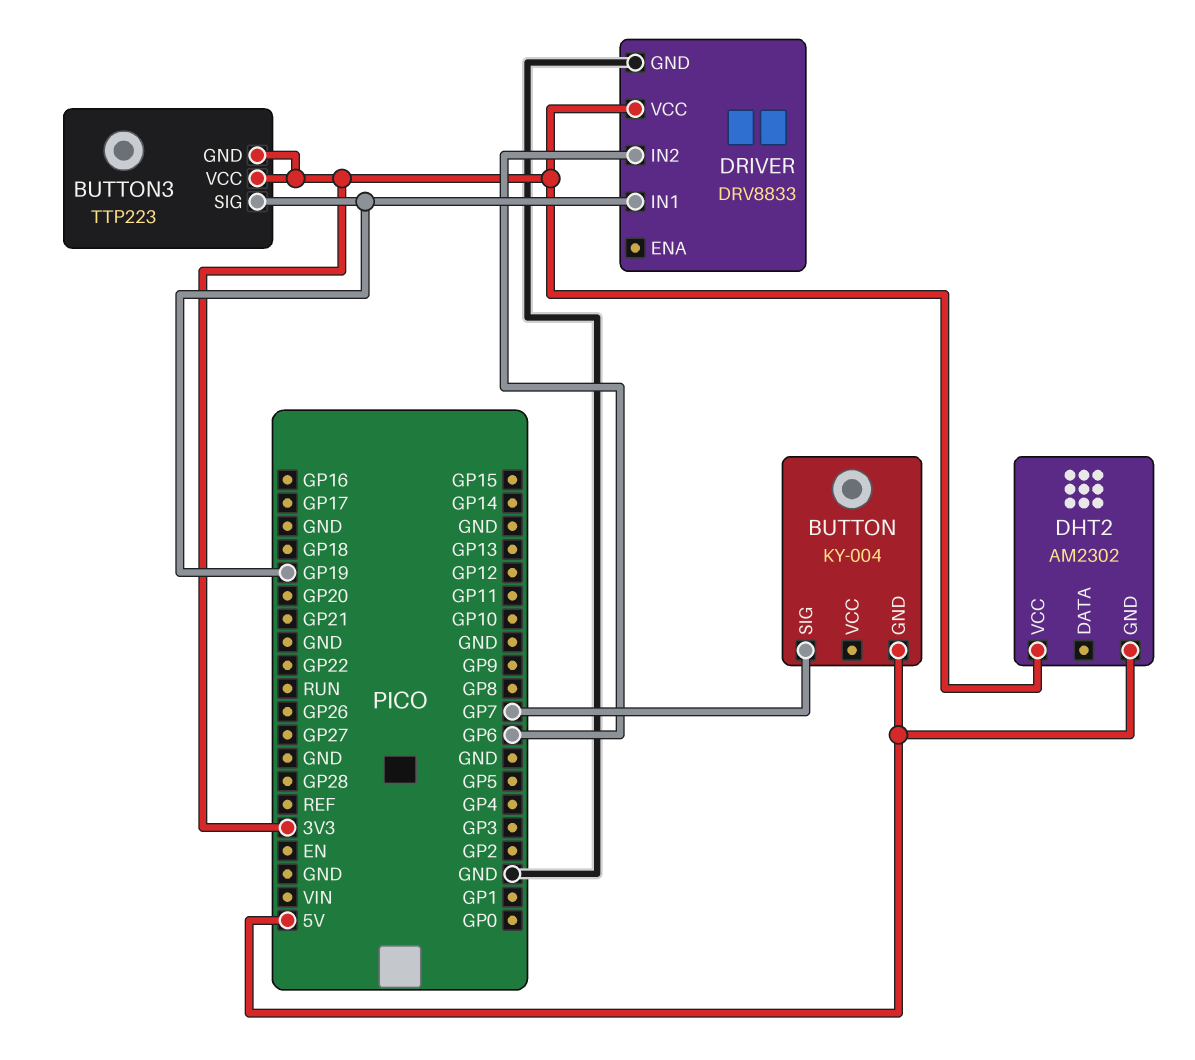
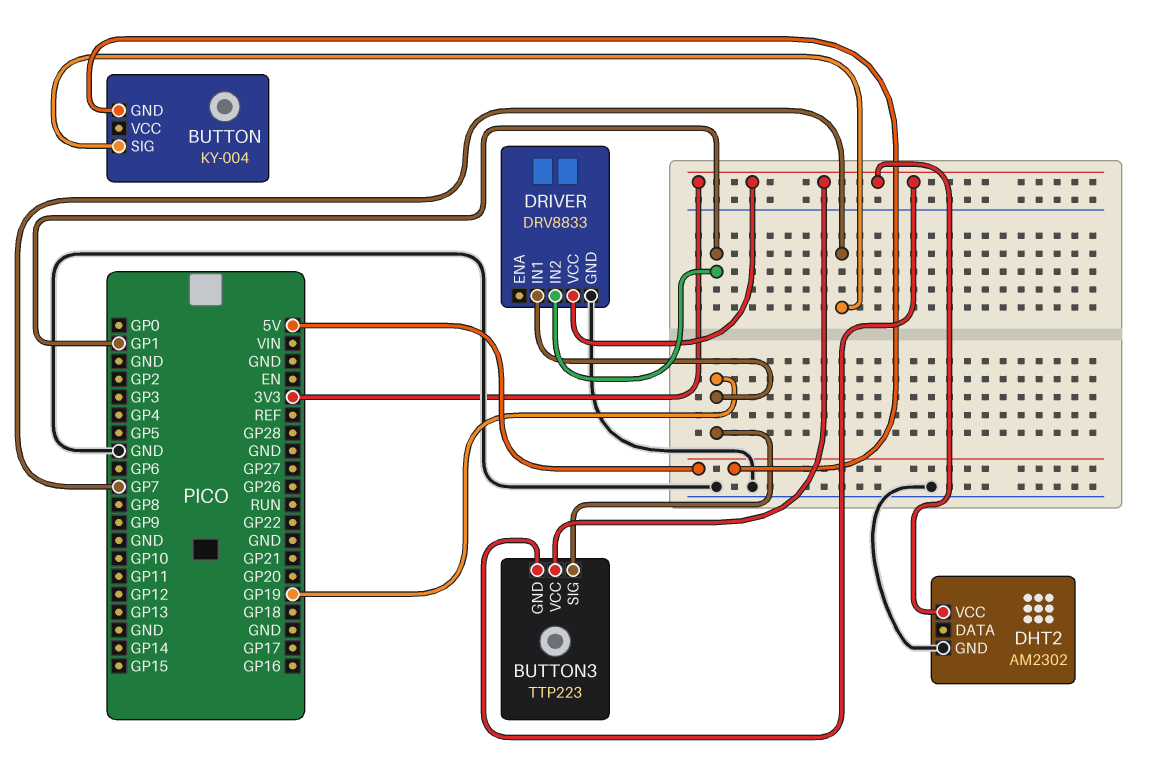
DHT2 pin GND: 5V -> GND
DRIVER pin IN2: GP6 -> GP1

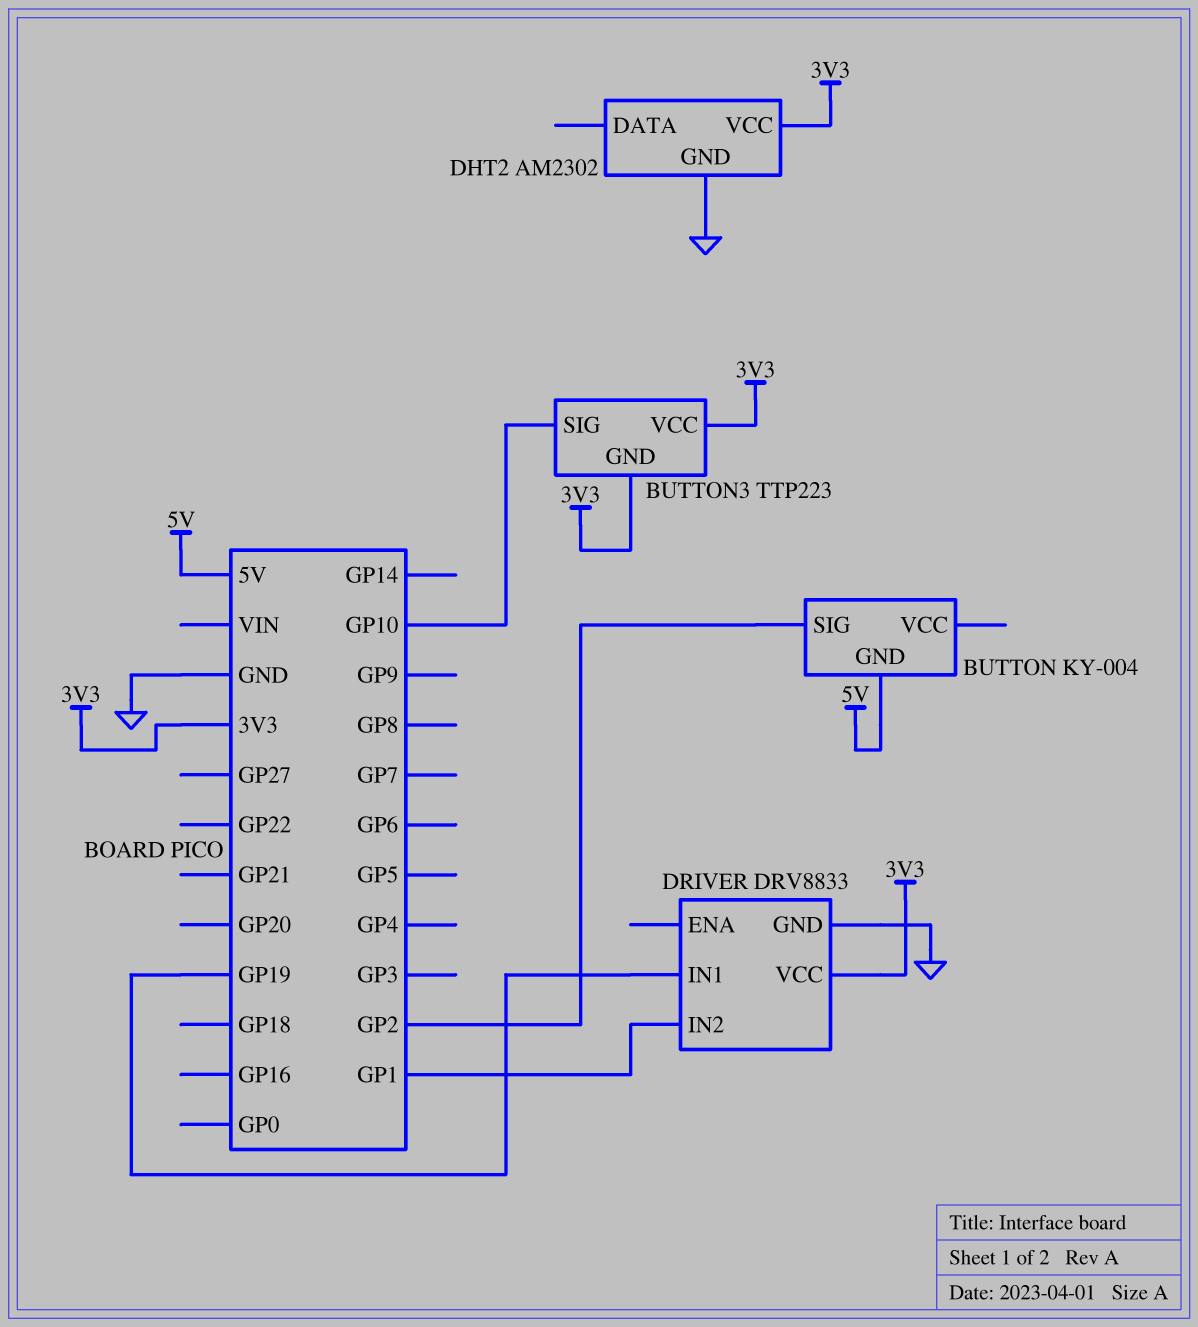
BUTTON pin SIG: GP7 -> GP2
BUTTON3 pin SIG: GP19 -> GP10

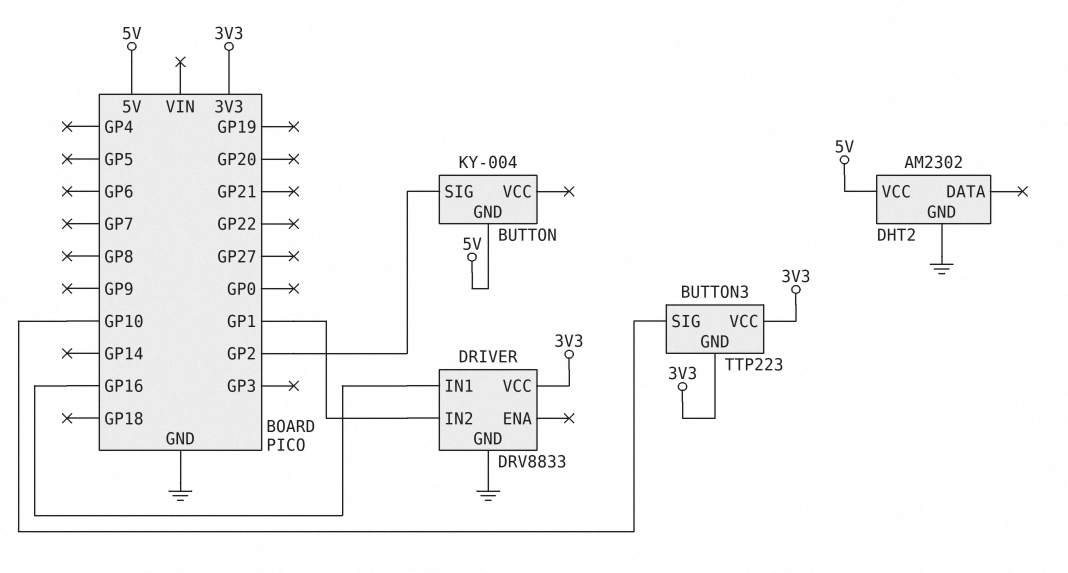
DHT2 pin VCC: 3V3 -> 5V
DRIVER pin IN1: GP19 -> GP16

